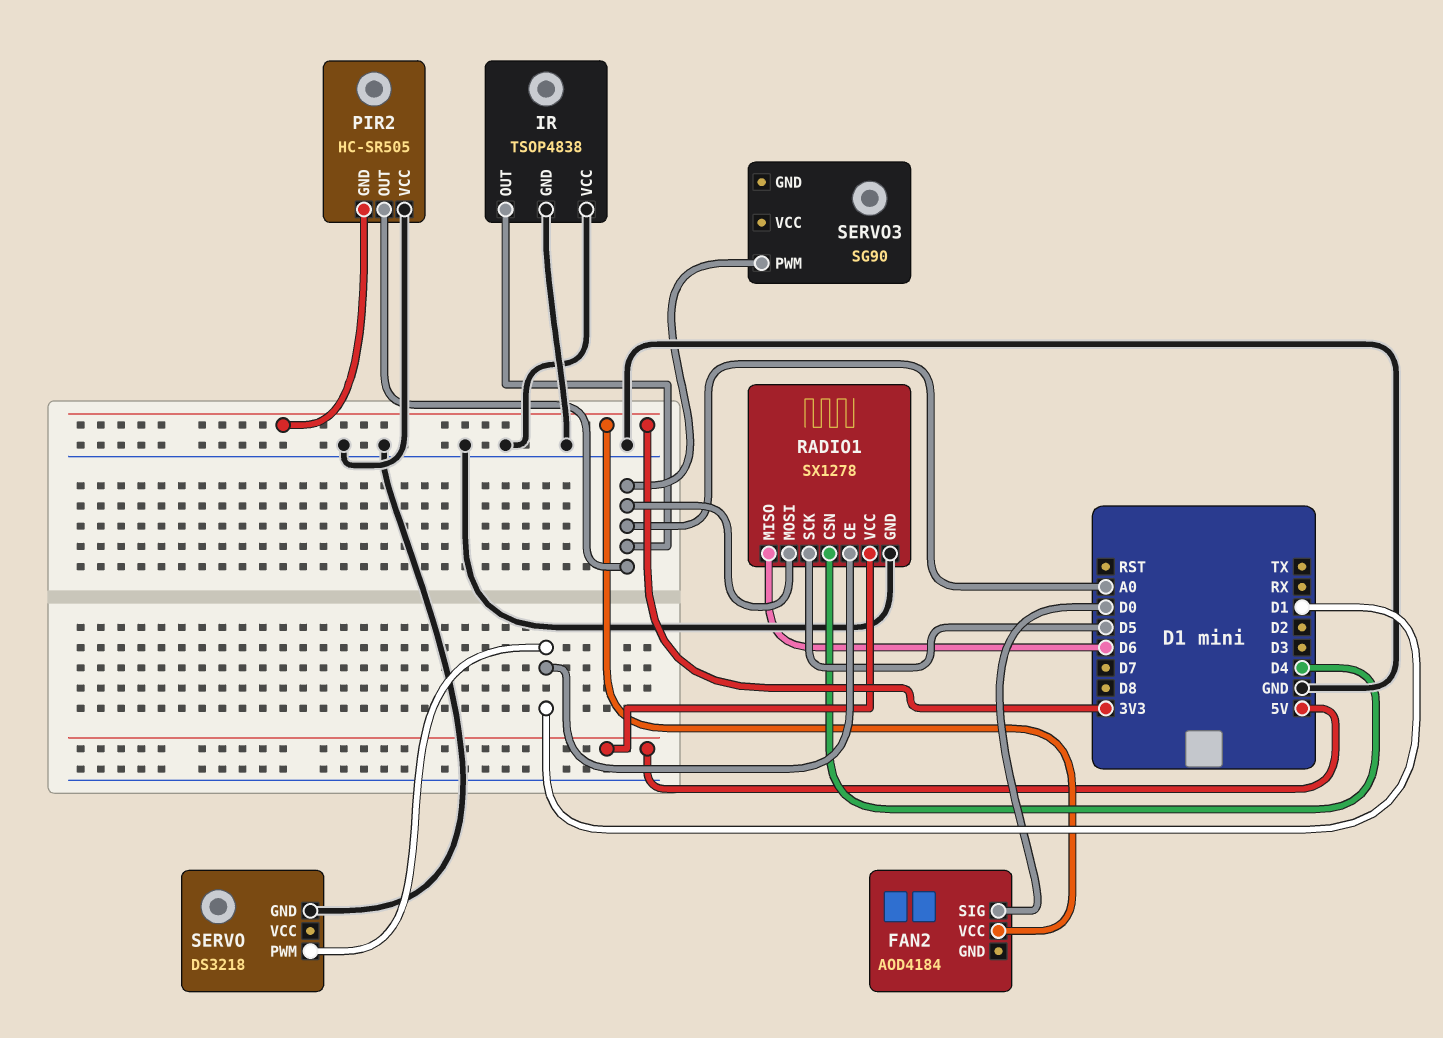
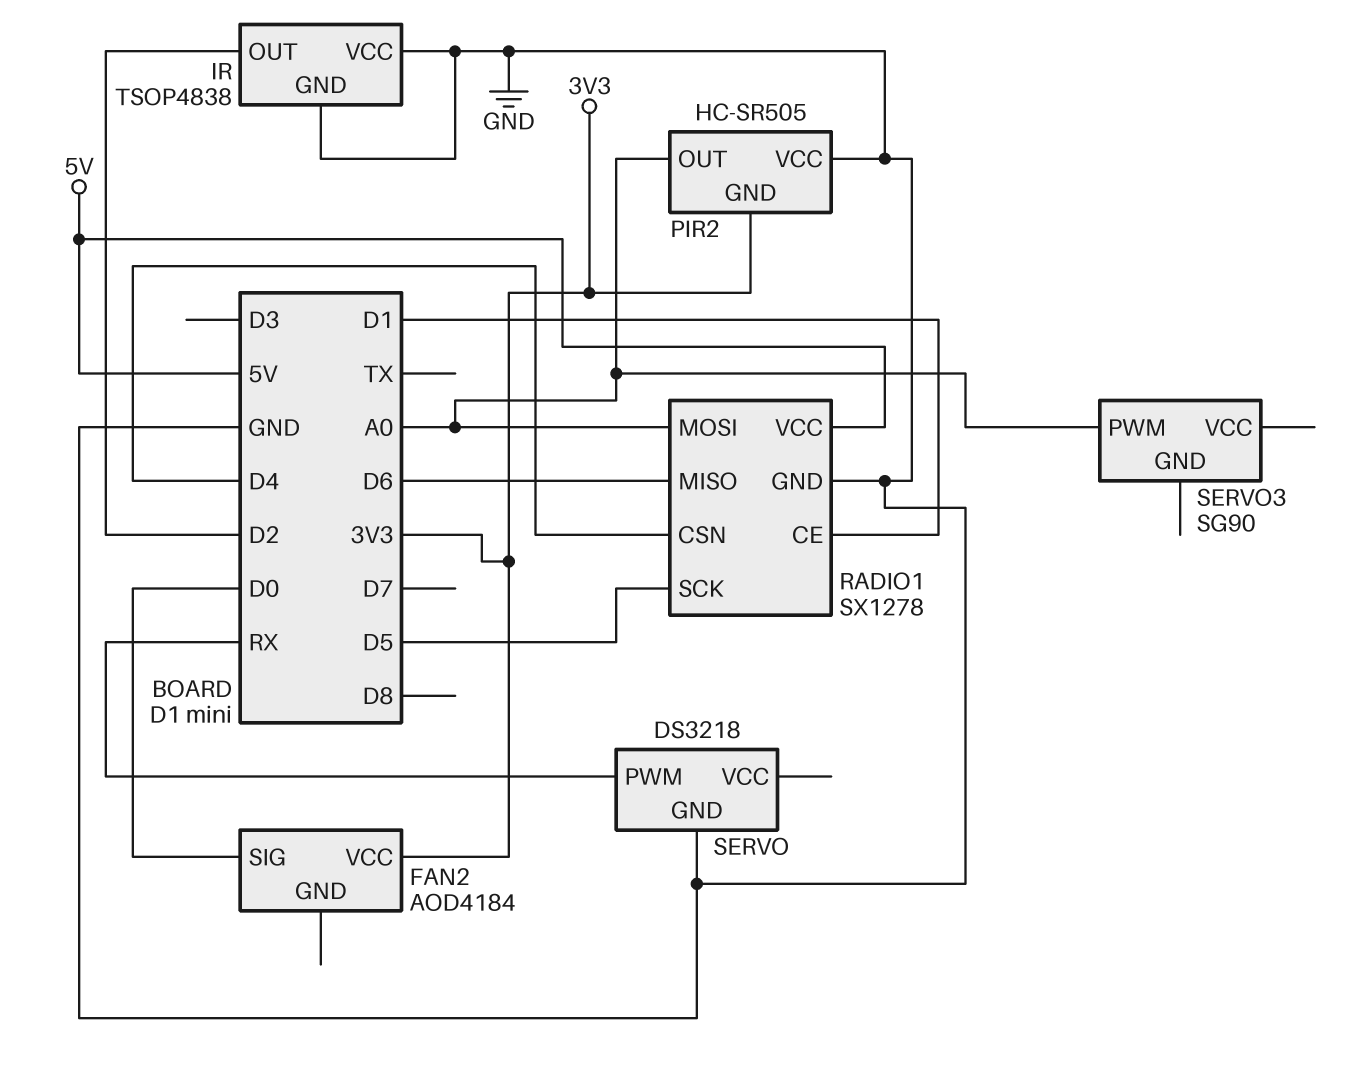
IR pin OUT: A0 -> D2
SERVO pin PWM: D1 -> RX

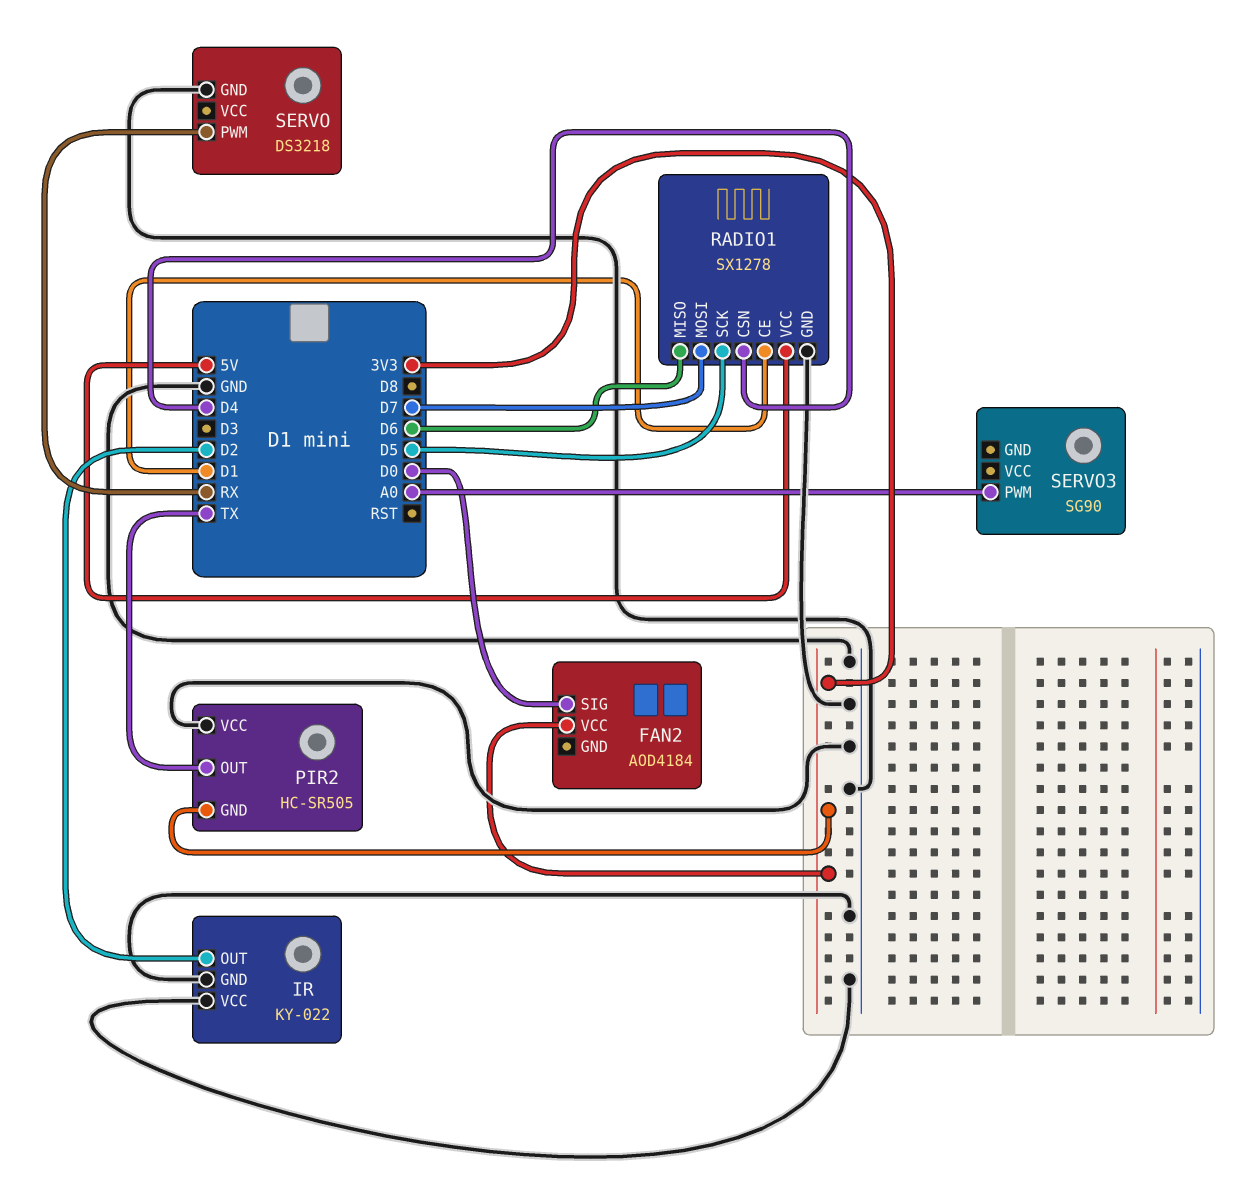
IR: TSOP4838 -> KY-022
PIR2 pin OUT: A0 -> TX
RADIO1 pin MOSI: A0 -> D7

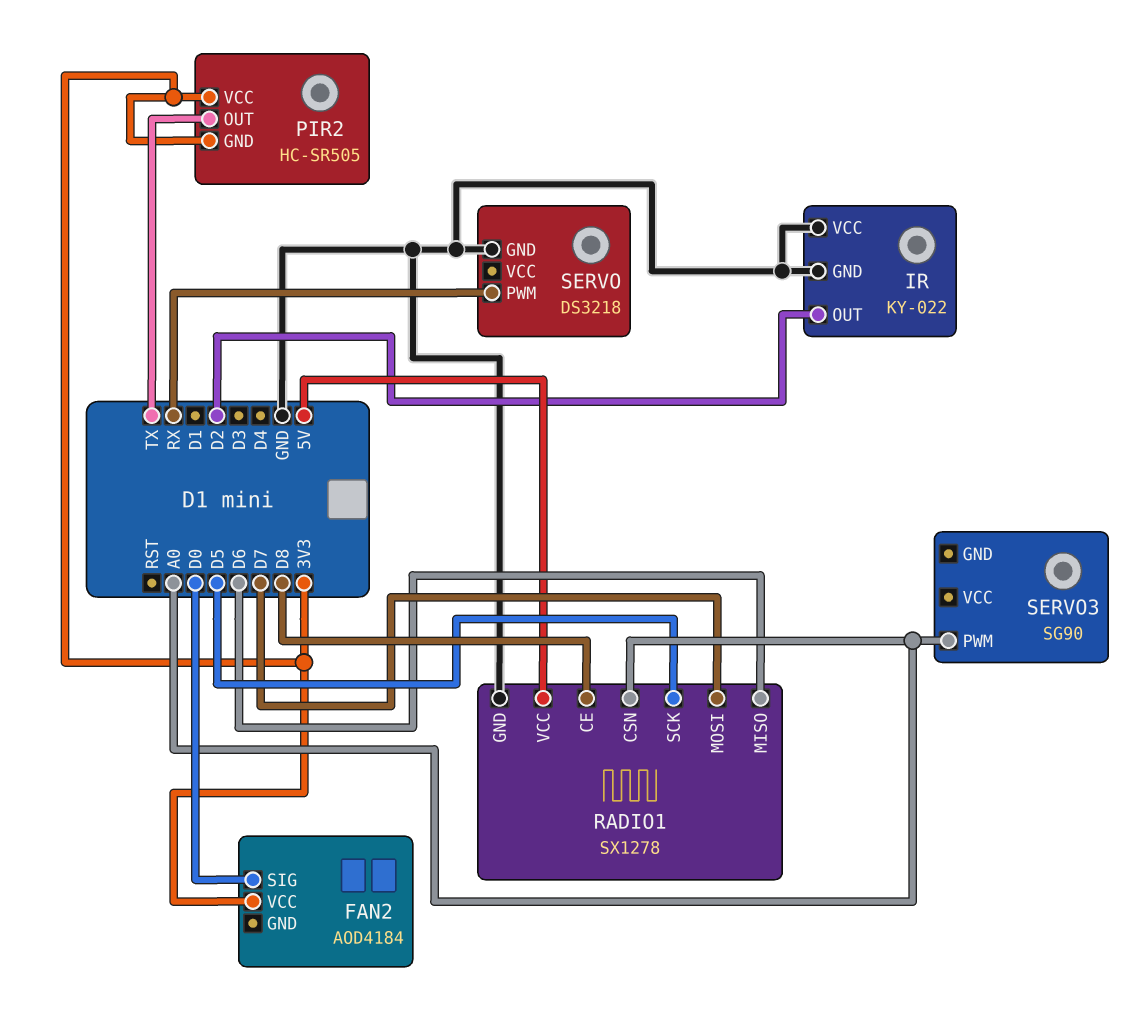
PIR2 pin VCC: GND -> 3V3
RADIO1 pin CE: D1 -> D8
RADIO1 pin CSN: D4 -> A0

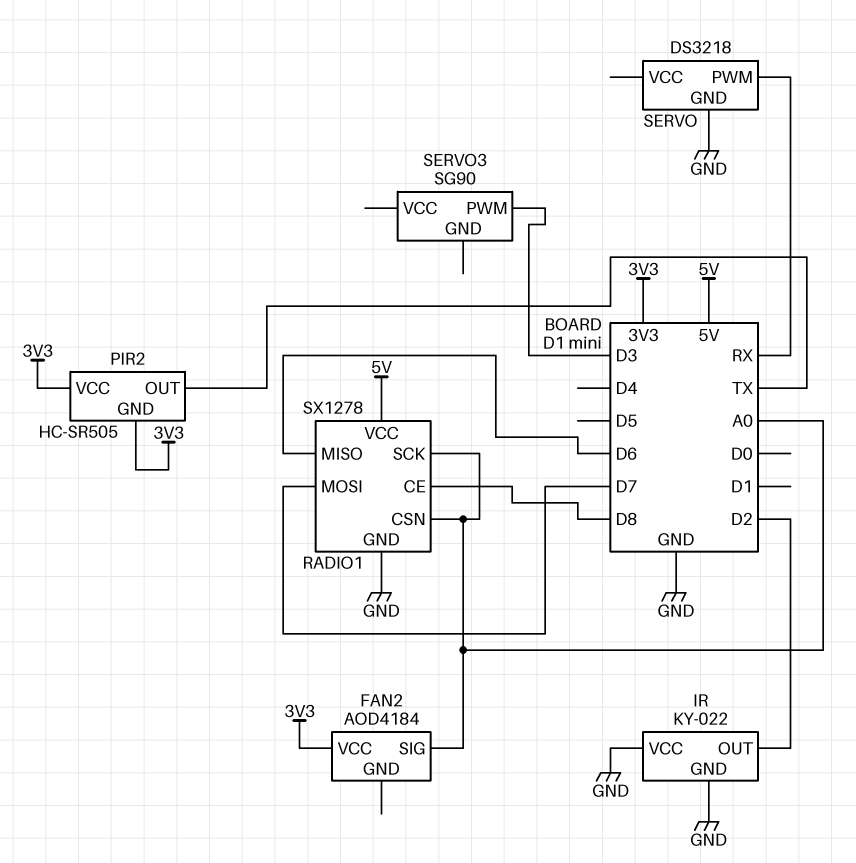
FAN2 pin SIG: D0 -> A0
RADIO1 pin SCK: D5 -> A0
SERVO3 pin PWM: A0 -> D3

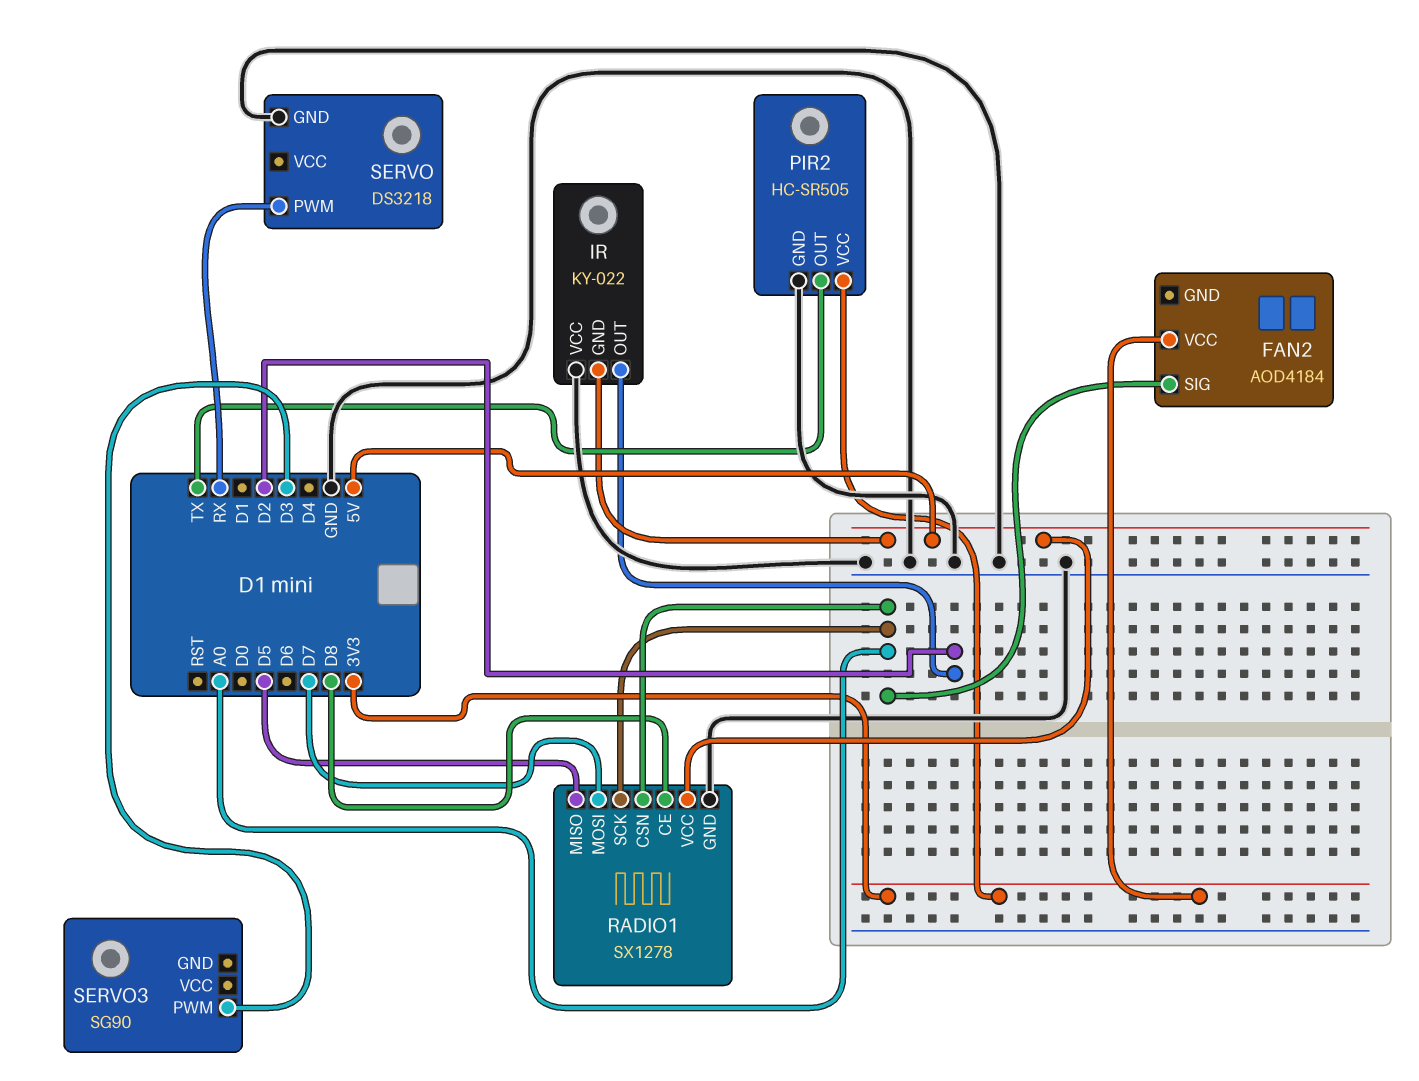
IR pin GND: GND -> 5V
PIR2 pin GND: 3V3 -> GND
RADIO1 pin MISO: D6 -> D5

